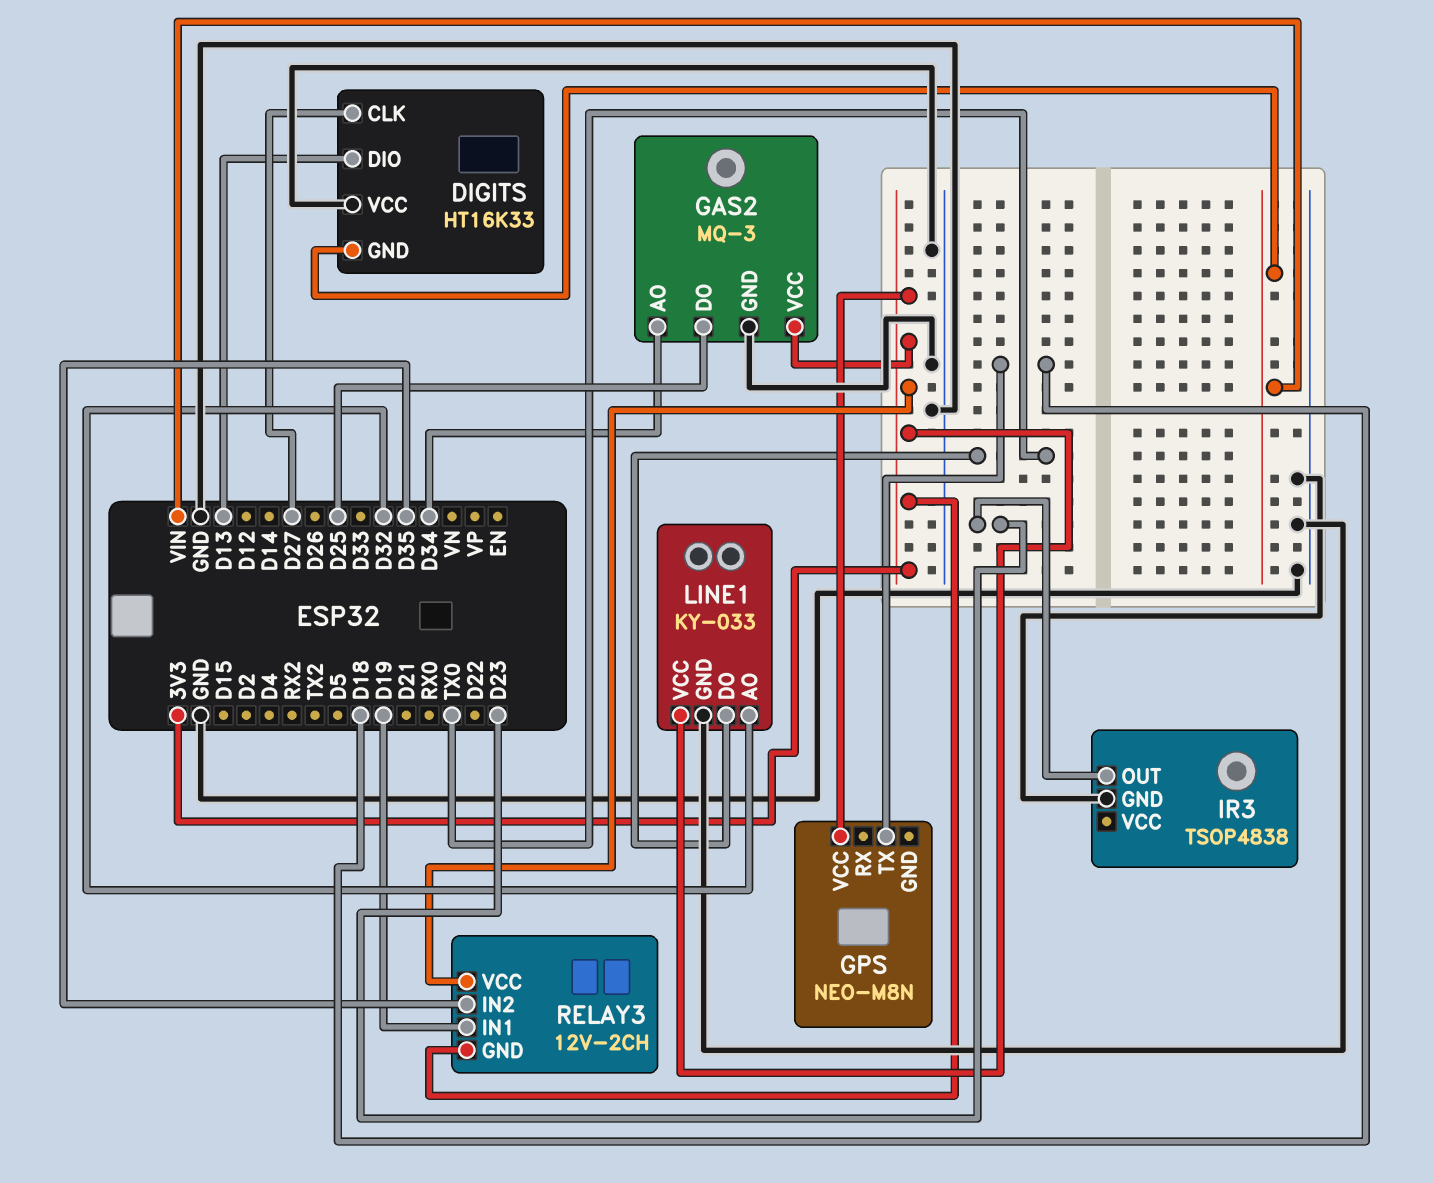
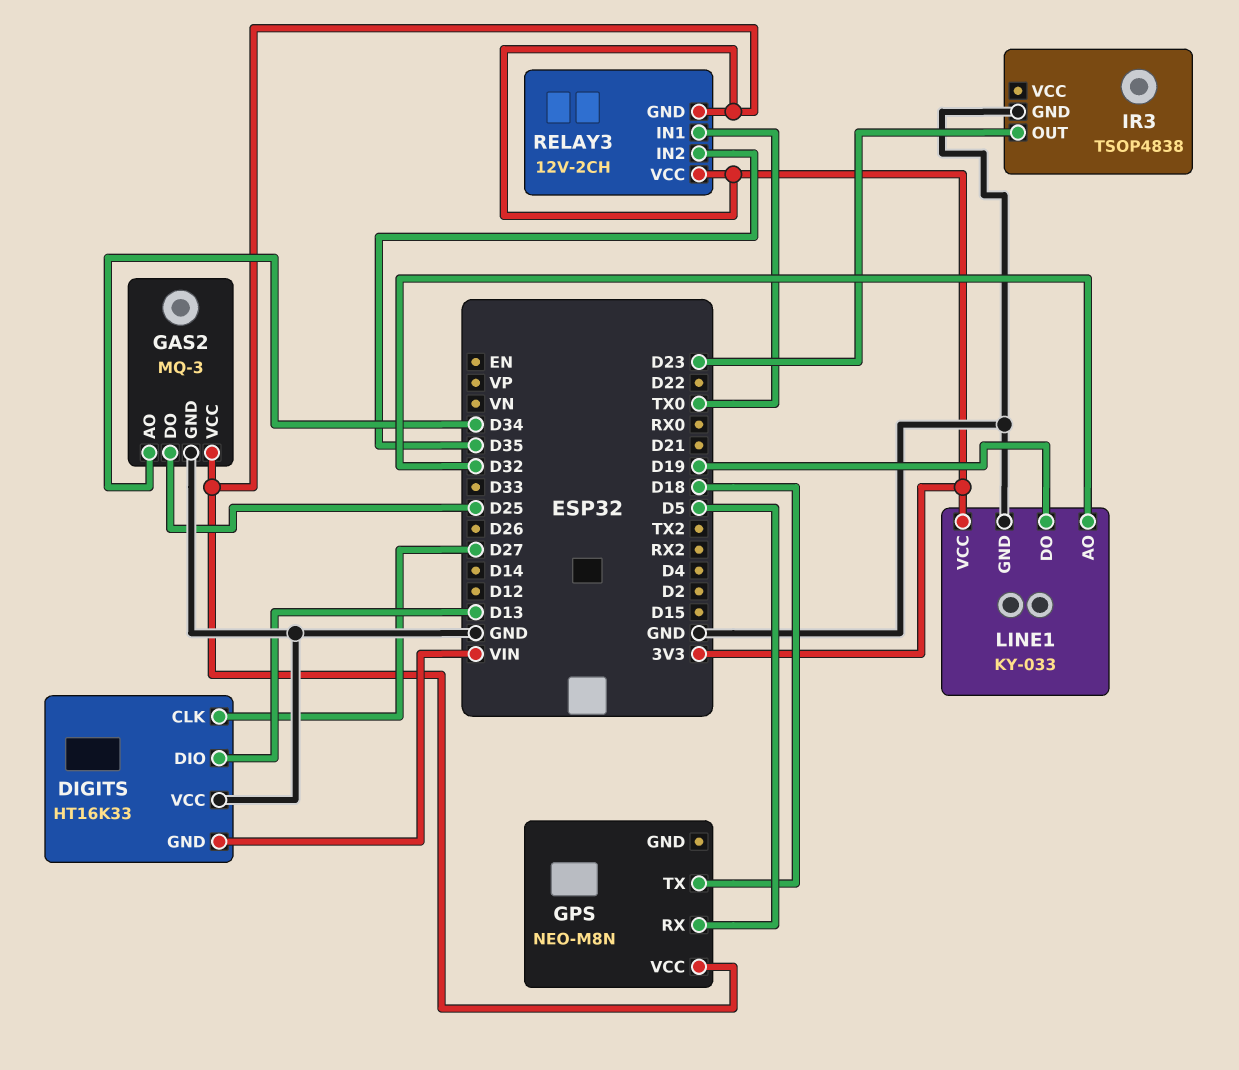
GPS pin RX: none -> D5
LINE1 pin DO: TX0 -> D19
RELAY3 pin IN1: D19 -> TX0

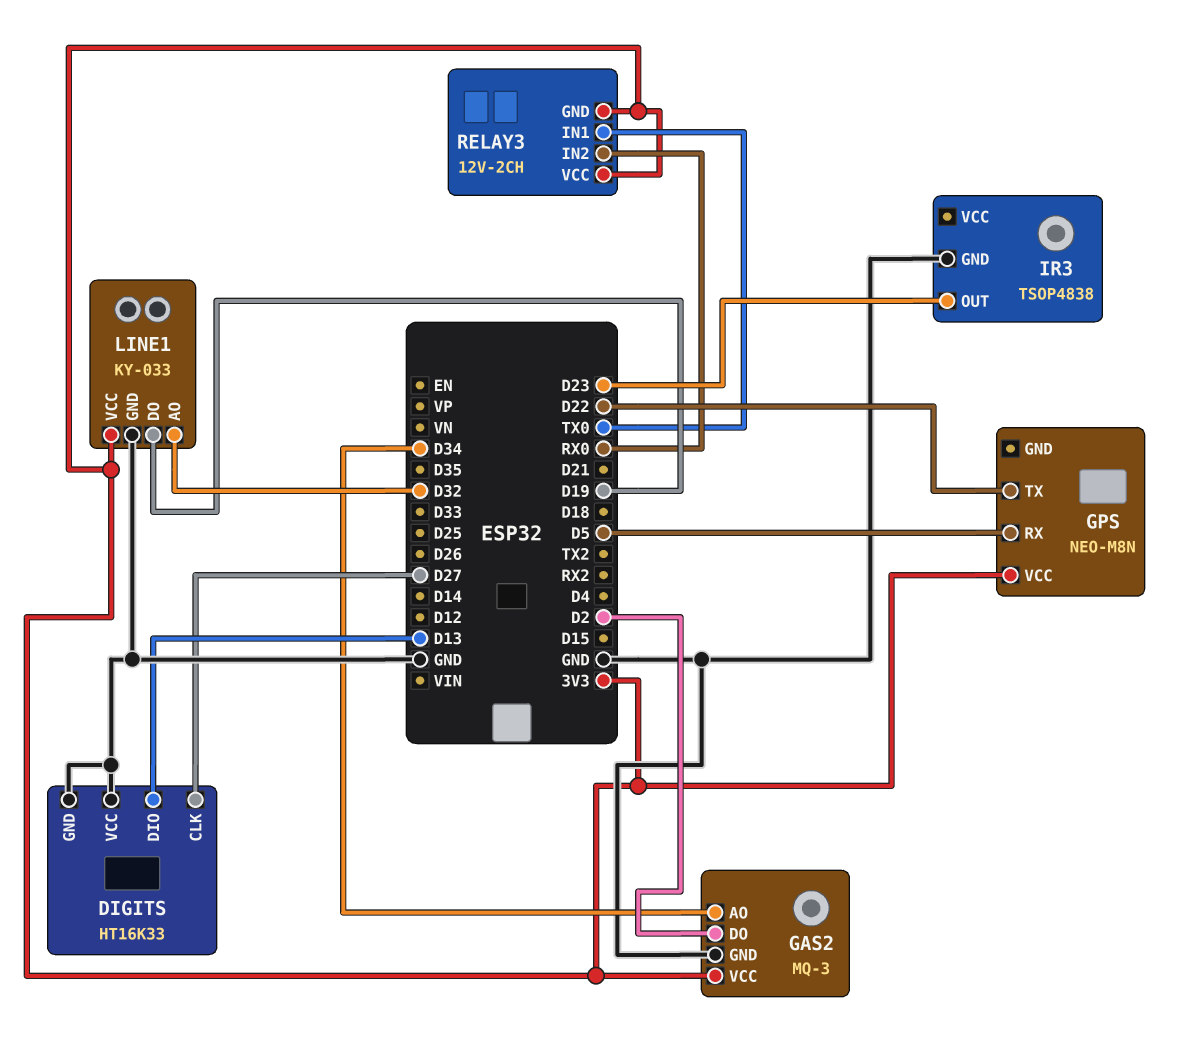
DIGITS pin GND: VIN -> GND
GAS2 pin DO: D25 -> D2
GPS pin TX: D18 -> D22
RELAY3 pin IN2: D35 -> RX0

